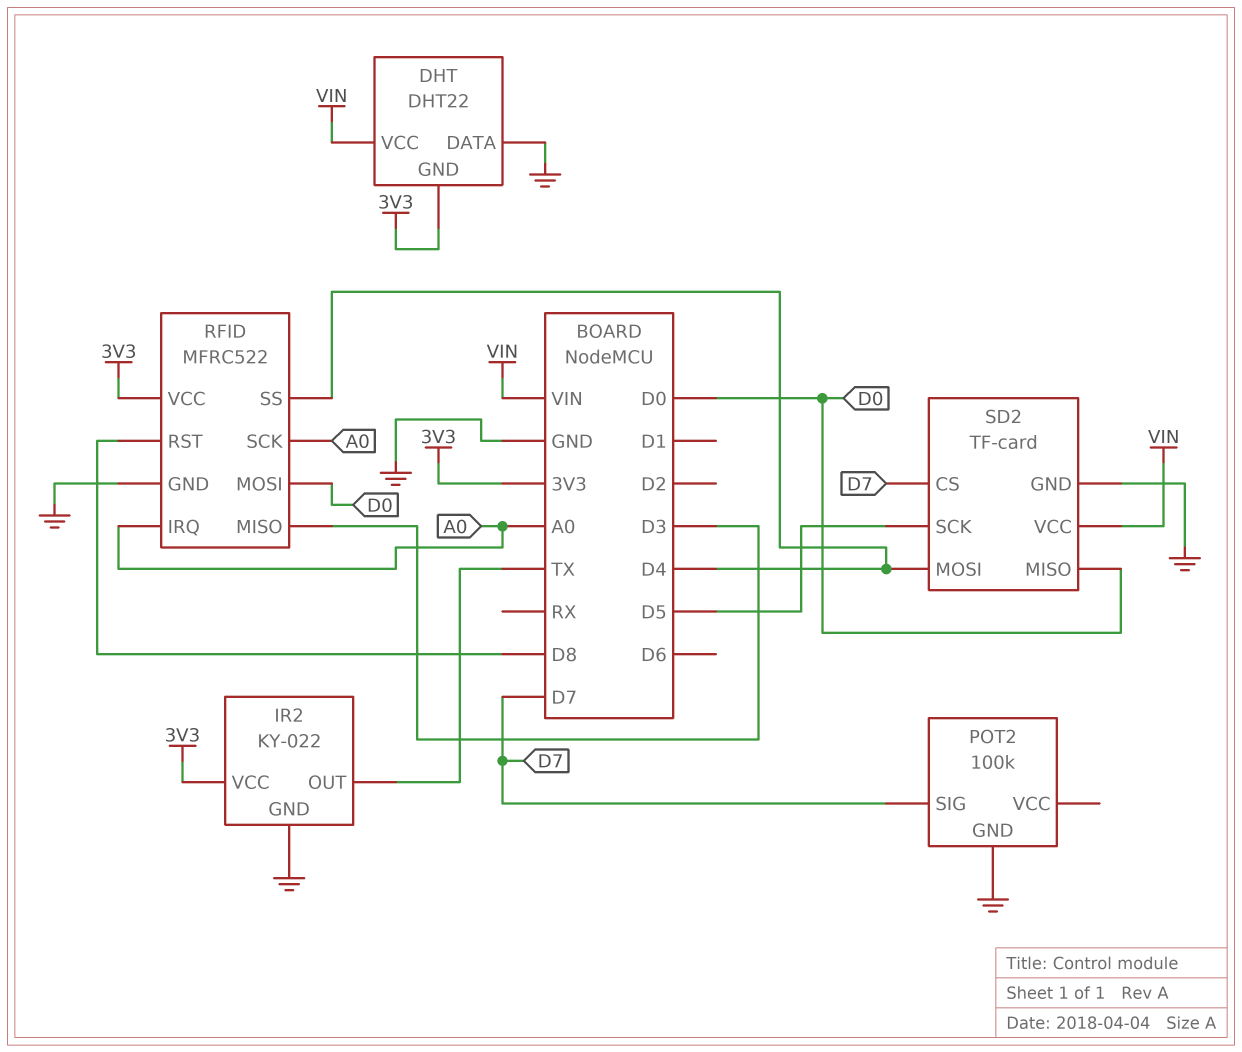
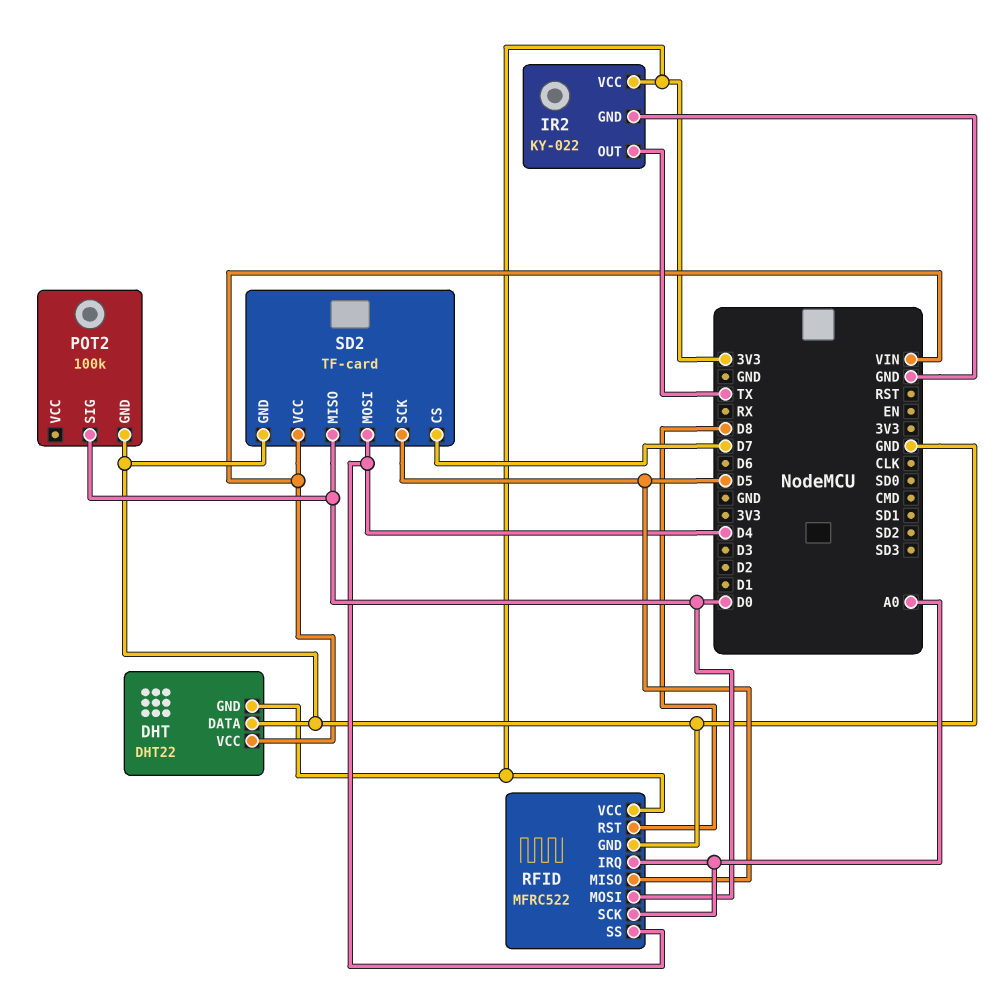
POT2 pin SIG: D7 -> D0
RFID pin MISO: D3 -> D5

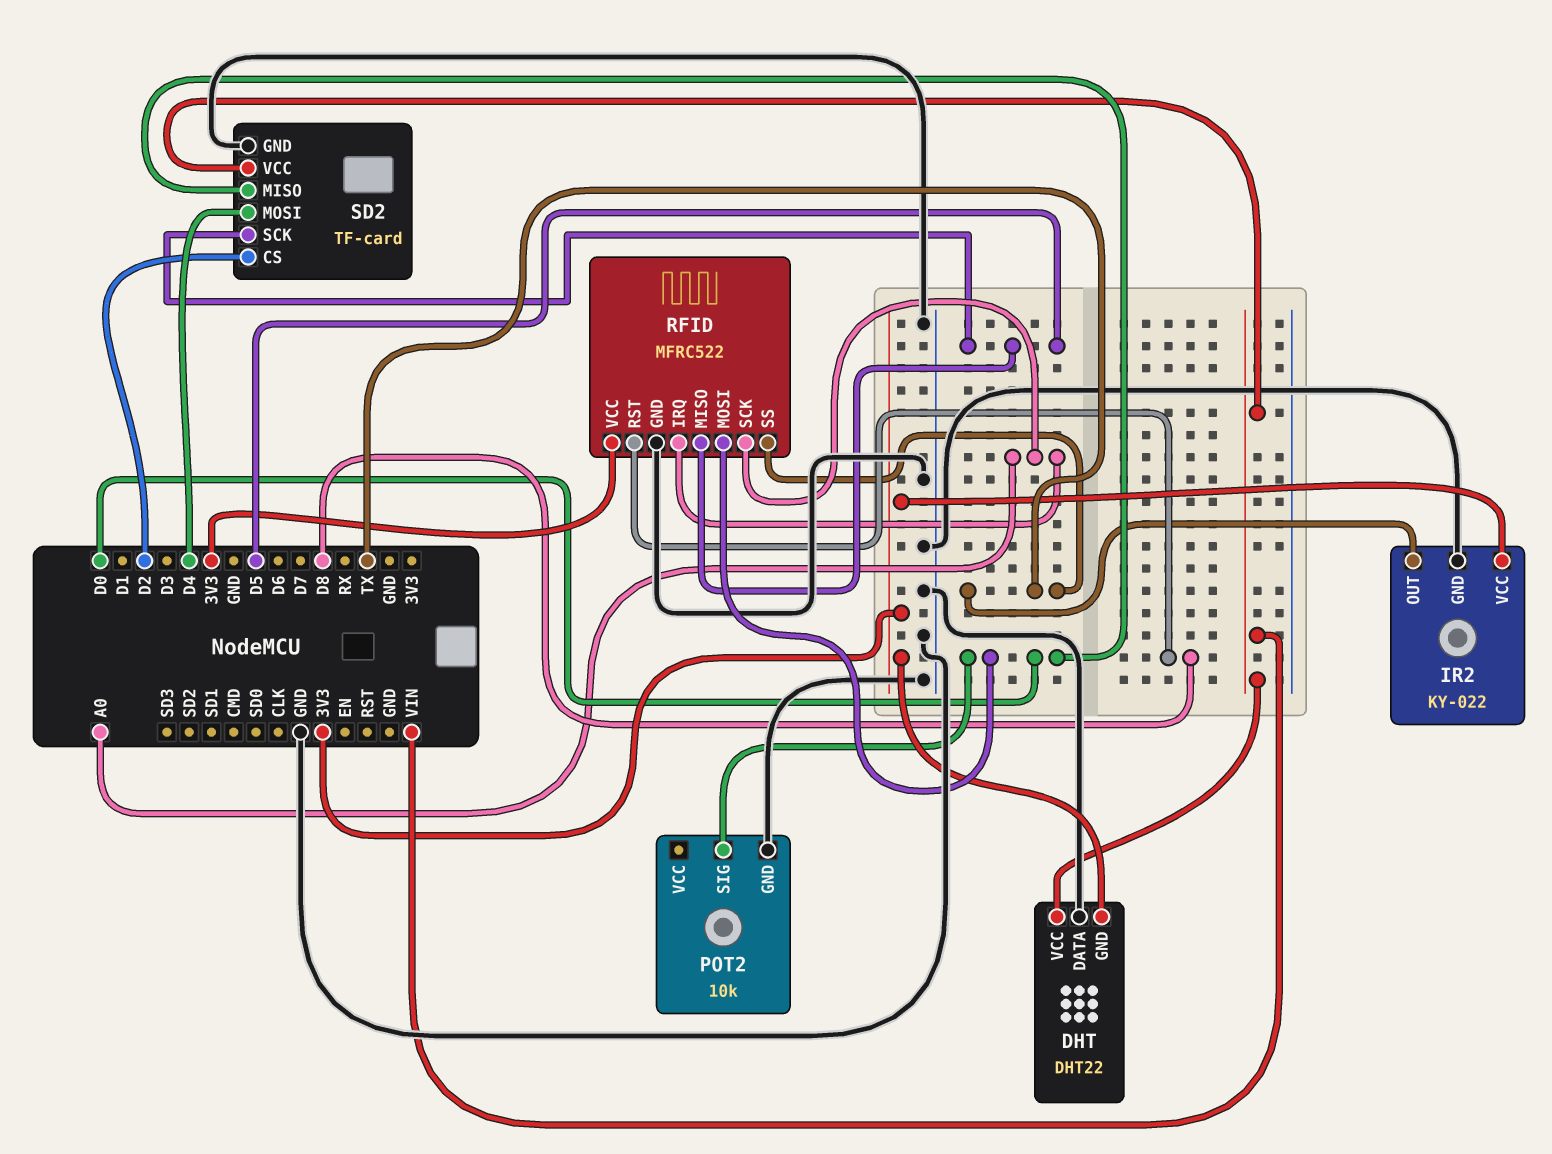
POT2: 100k -> 10k
RFID pin SS: D4 -> TX
SD2 pin CS: D7 -> D2

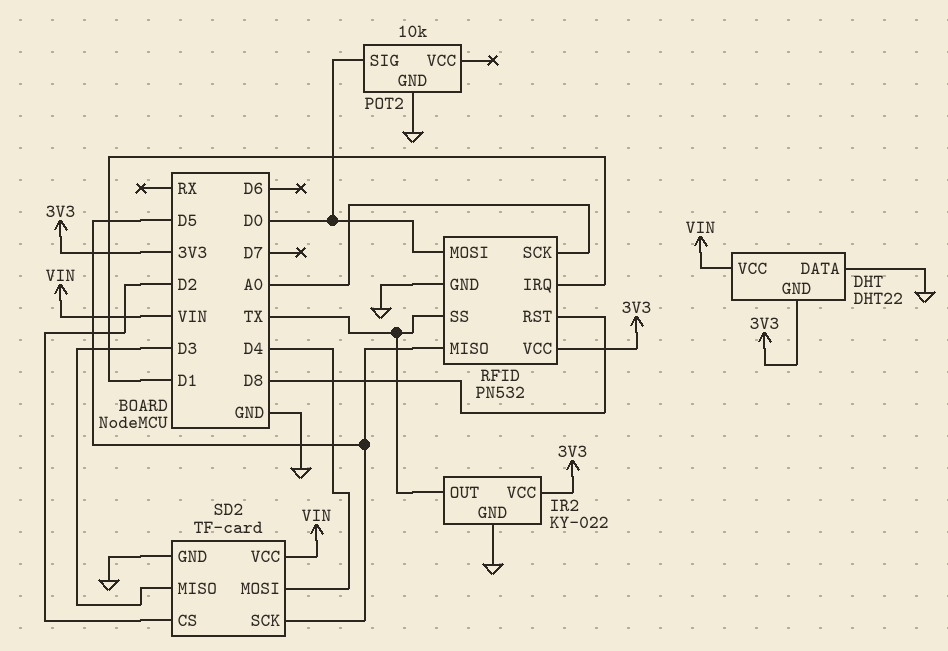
RFID: MFRC522 -> PN532
RFID pin IRQ: A0 -> D1
SD2 pin MISO: D0 -> D3

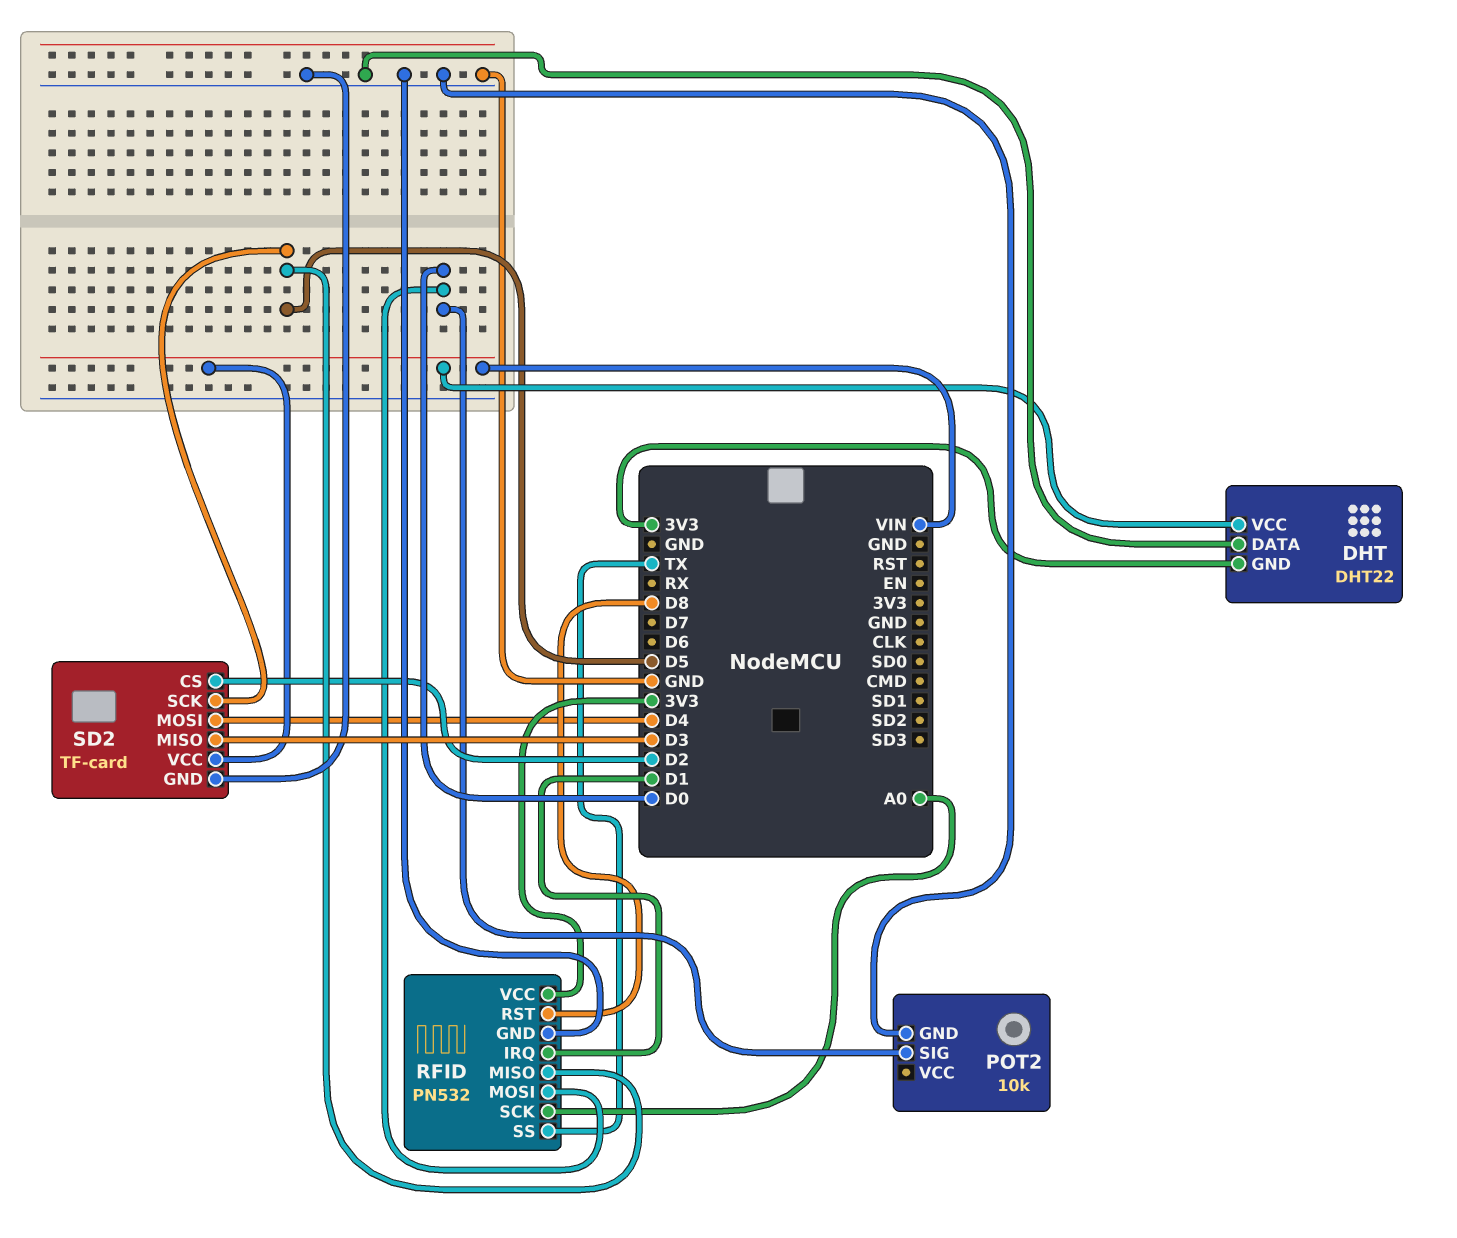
IR2: KY-022 -> none
IR2 pin GND: GND -> none
IR2 pin OUT: TX -> none
IR2 pin VCC: 3V3 -> none

